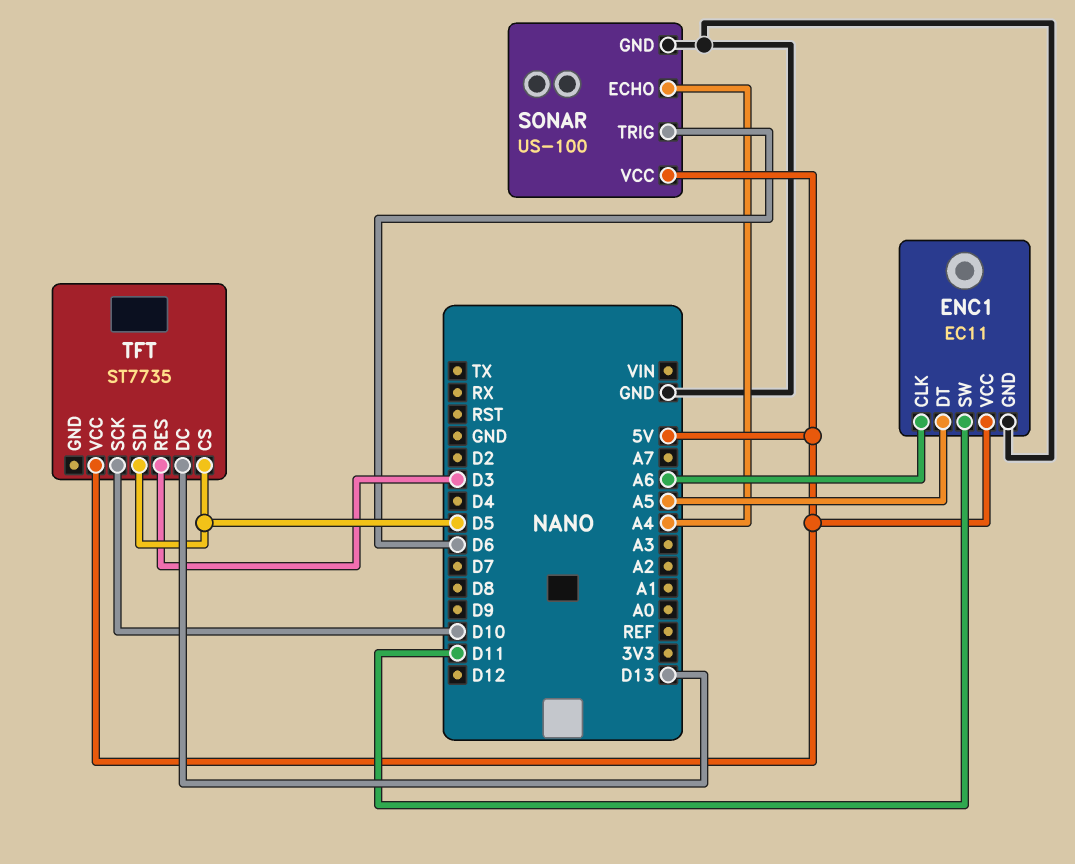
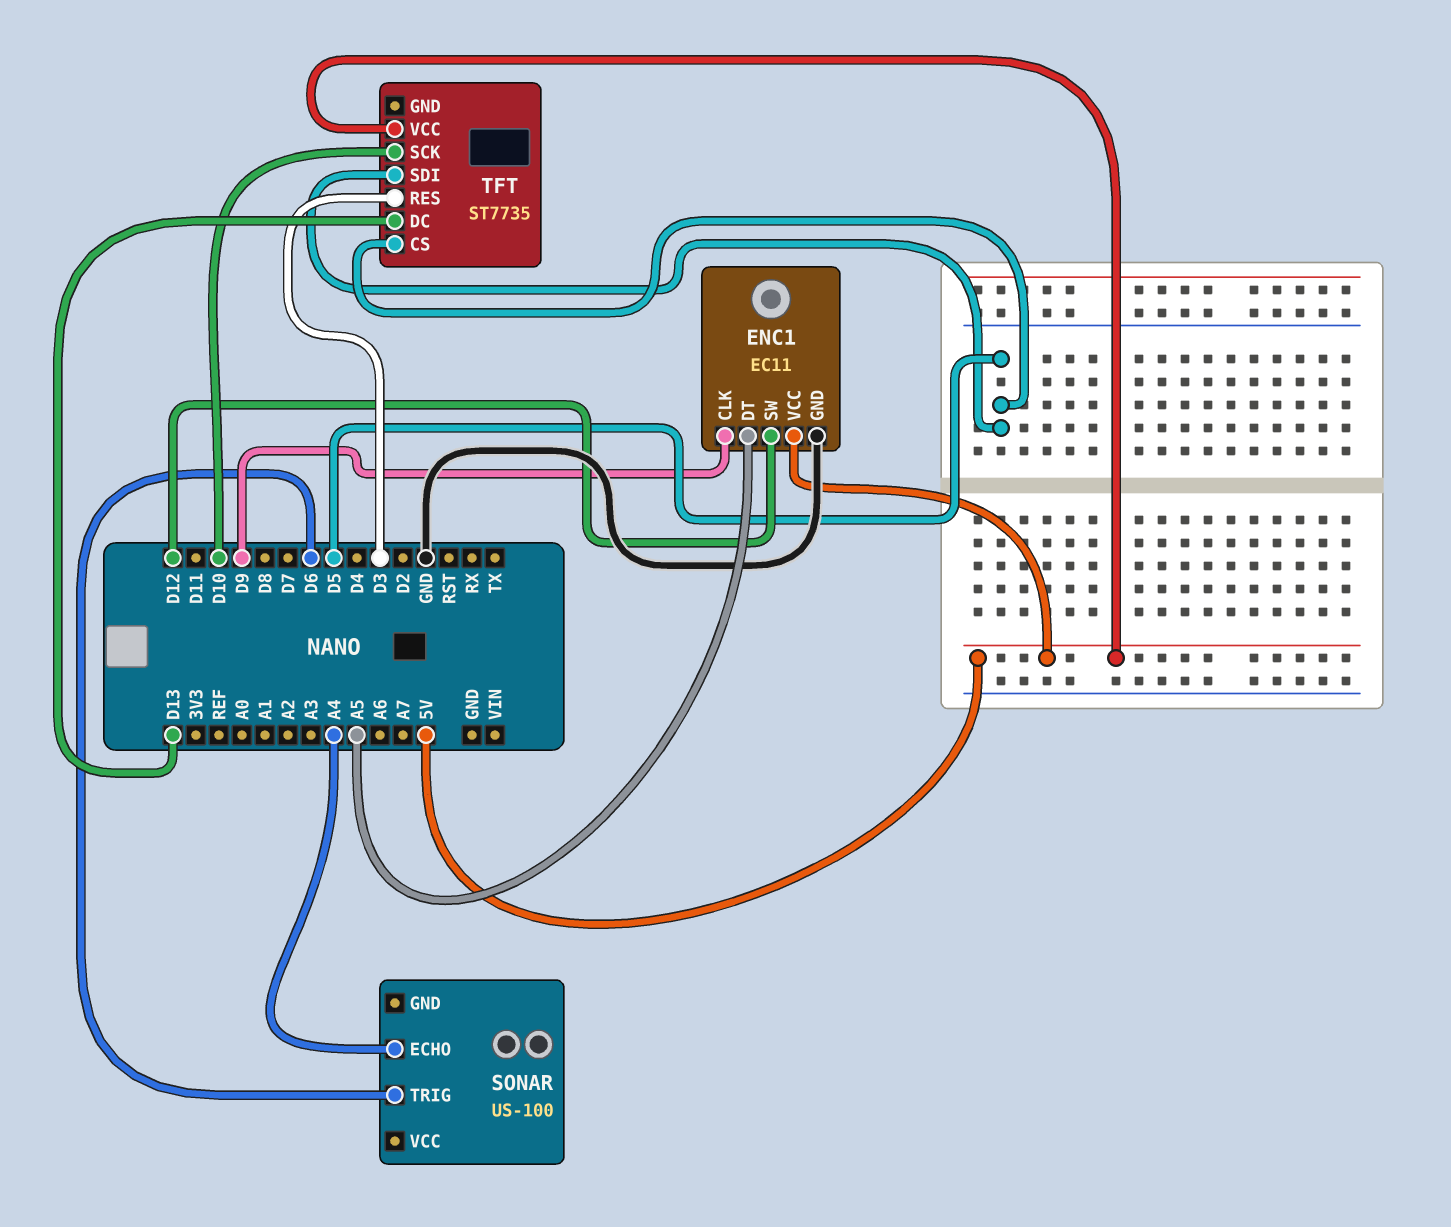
ENC1 pin CLK: A6 -> D9
ENC1 pin SW: D11 -> D12
SONAR pin GND: GND -> none
SONAR pin VCC: 5V -> none

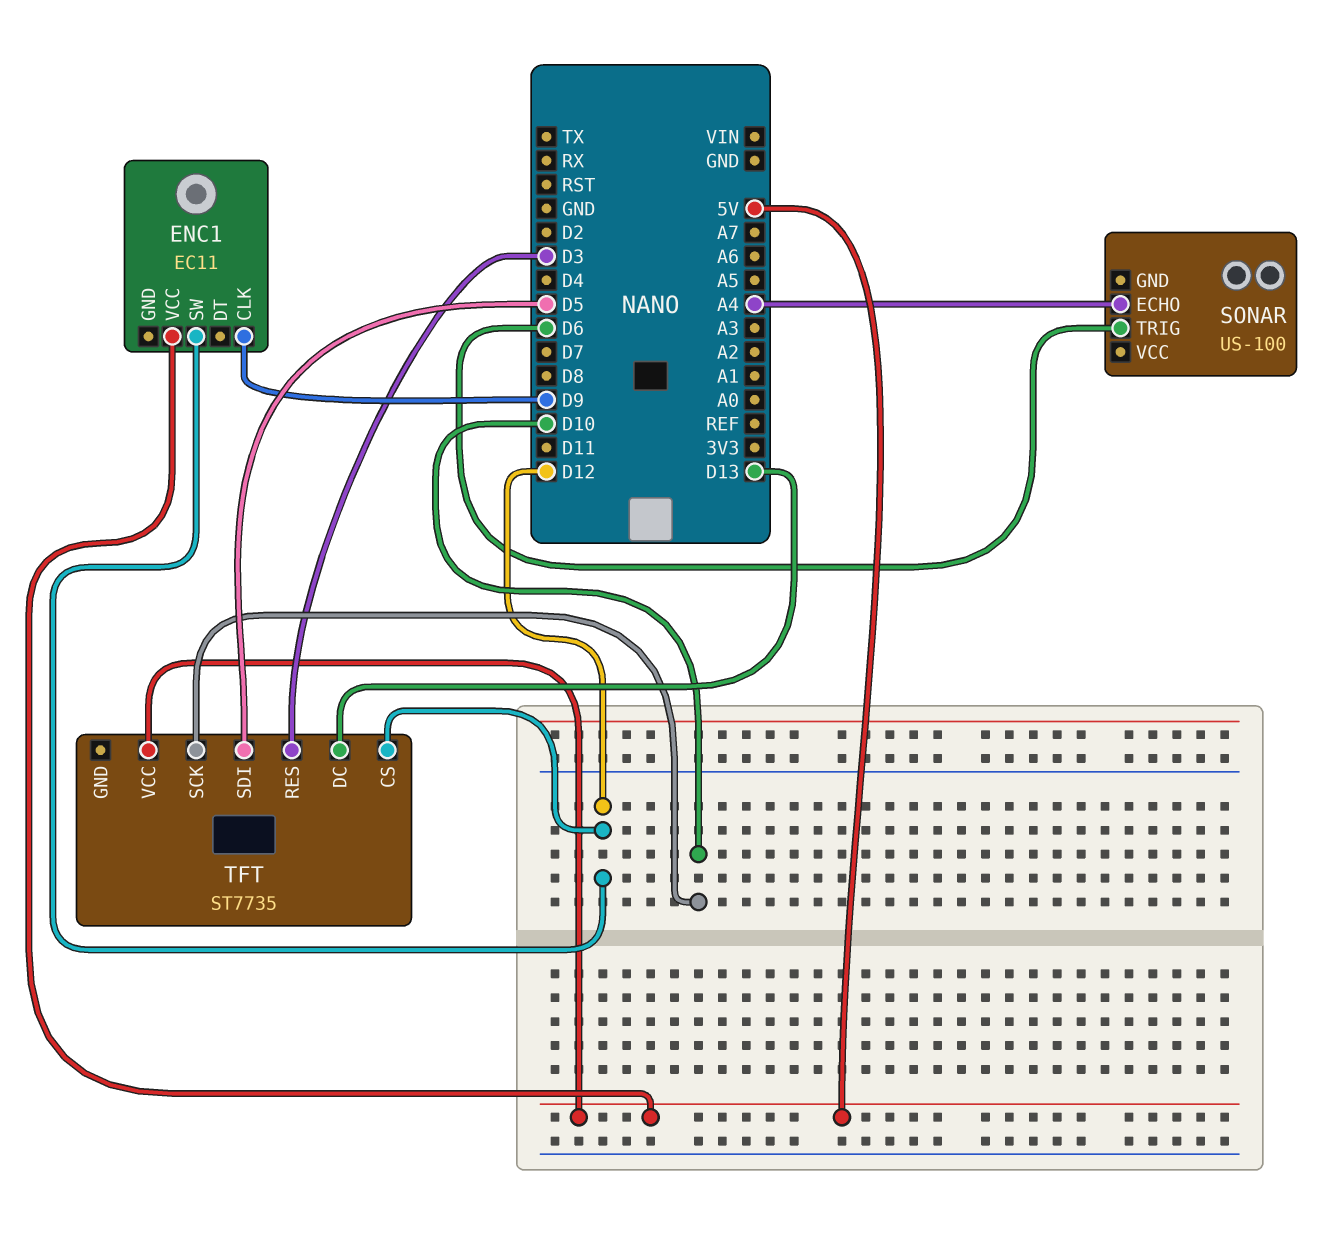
ENC1 pin DT: A5 -> none
ENC1 pin GND: GND -> none
TFT pin CS: D5 -> D12

